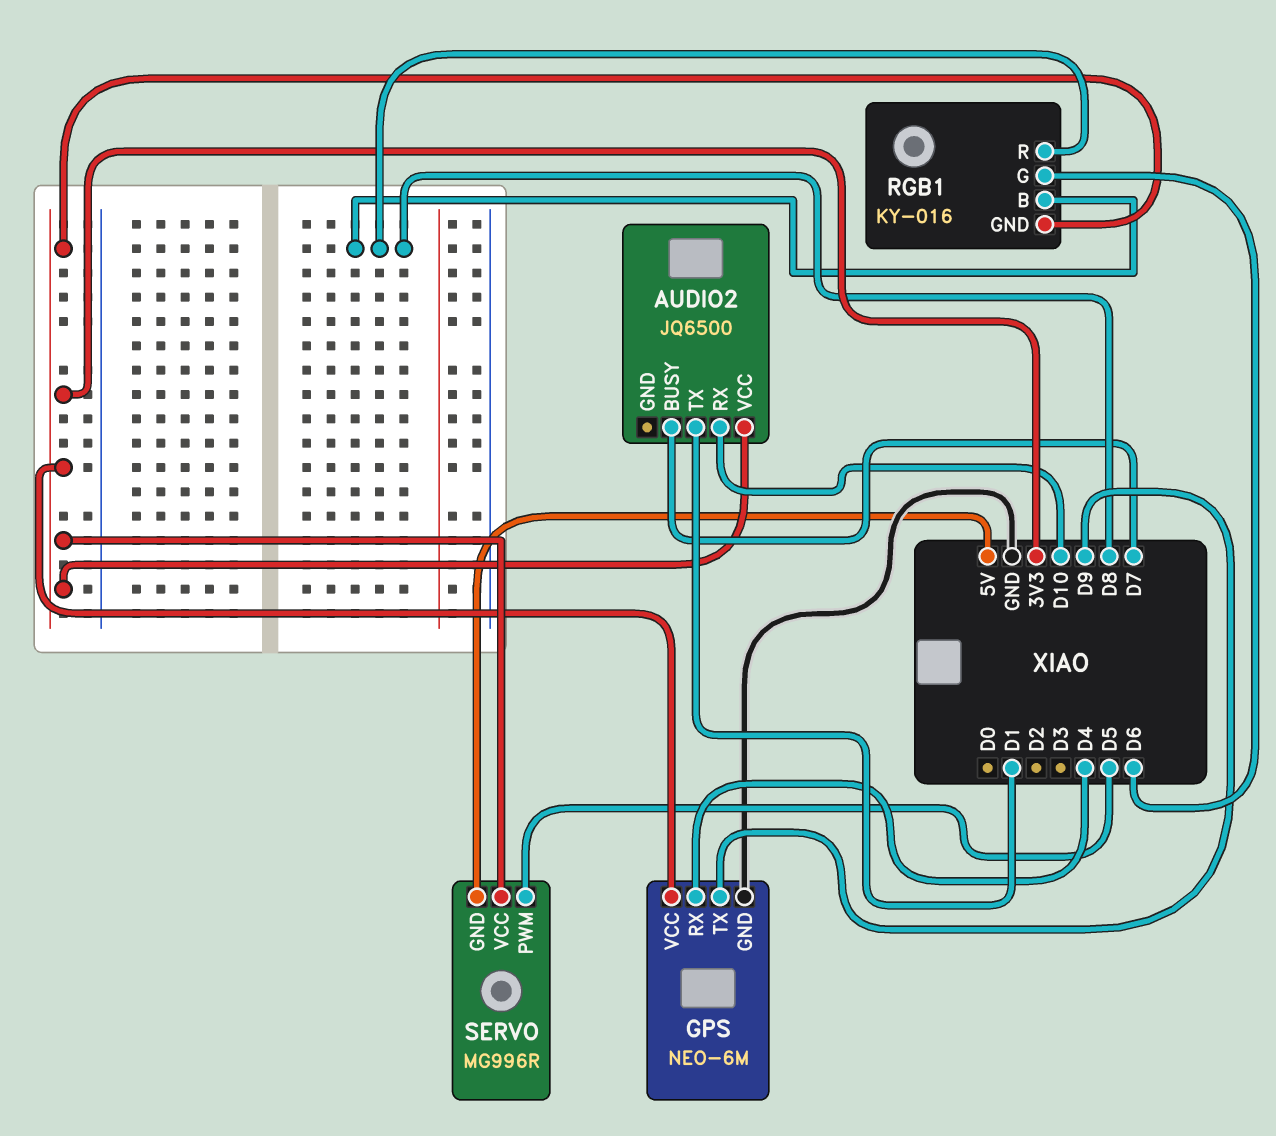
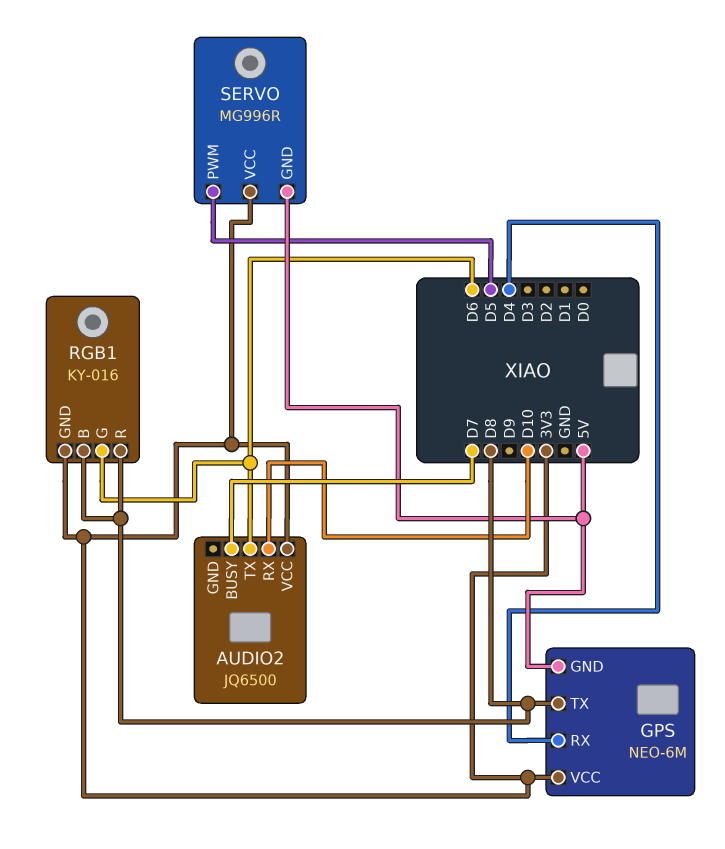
AUDIO2 pin TX: D1 -> D6
GPS pin GND: GND -> 5V
GPS pin TX: D9 -> D8

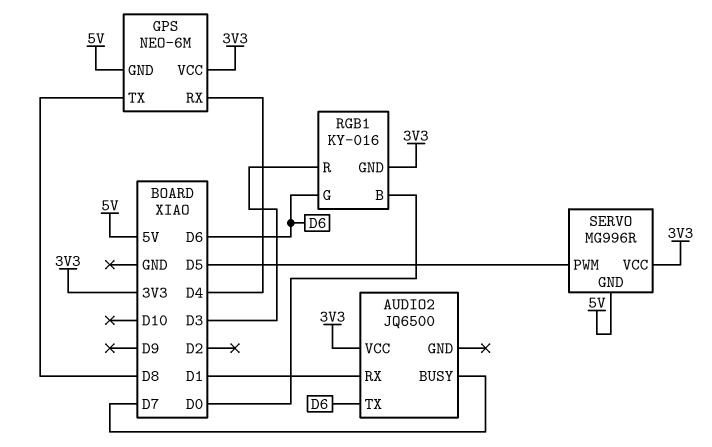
AUDIO2 pin RX: D10 -> D1
RGB1 pin B: D8 -> D0
RGB1 pin R: D8 -> D3

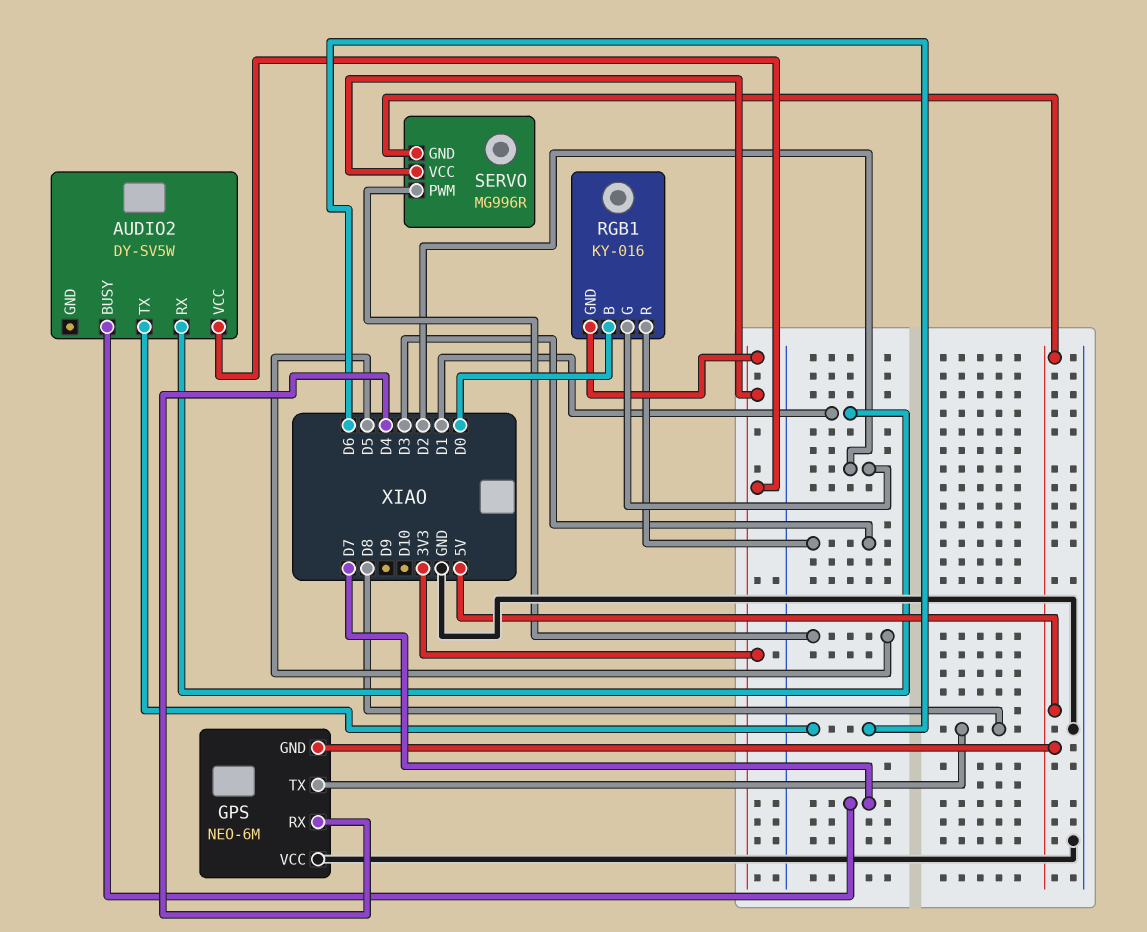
AUDIO2: JQ6500 -> DY-SV5W
GPS pin VCC: 3V3 -> GND
RGB1 pin G: D6 -> D2

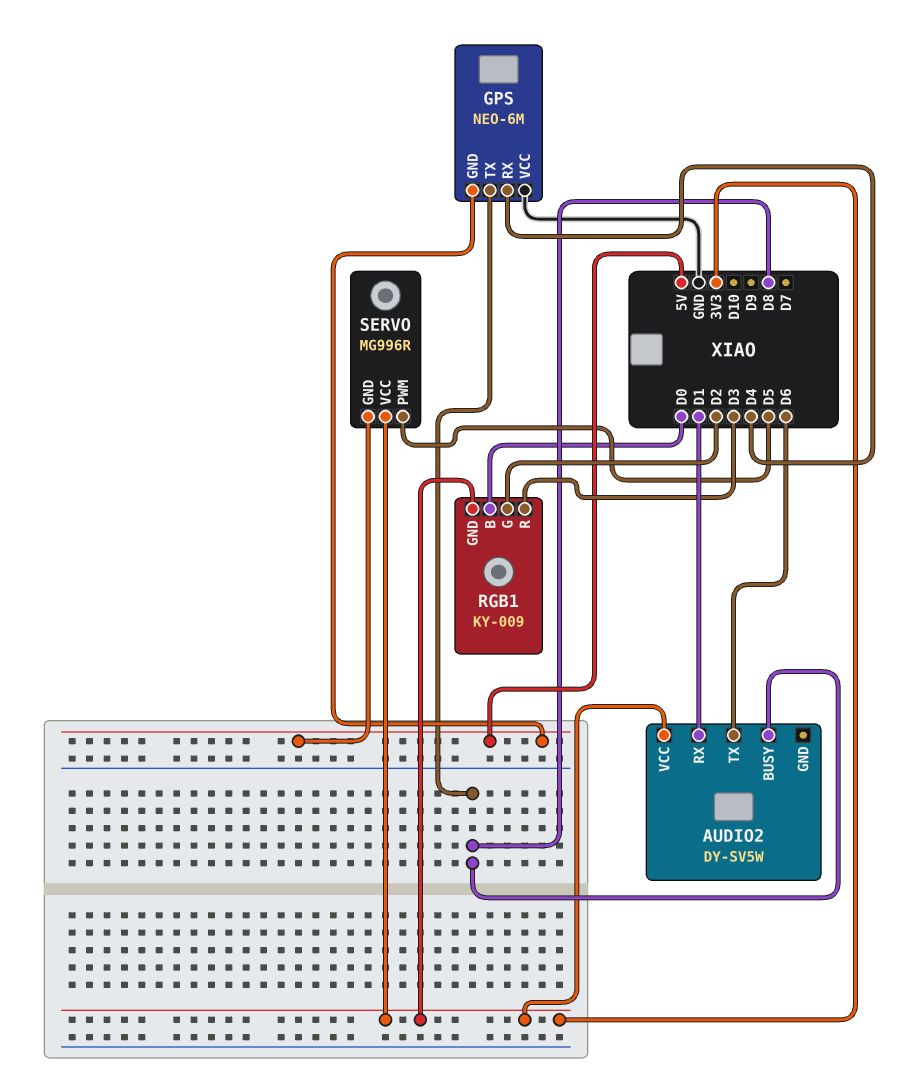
AUDIO2 pin BUSY: D7 -> D8
RGB1: KY-016 -> KY-009

